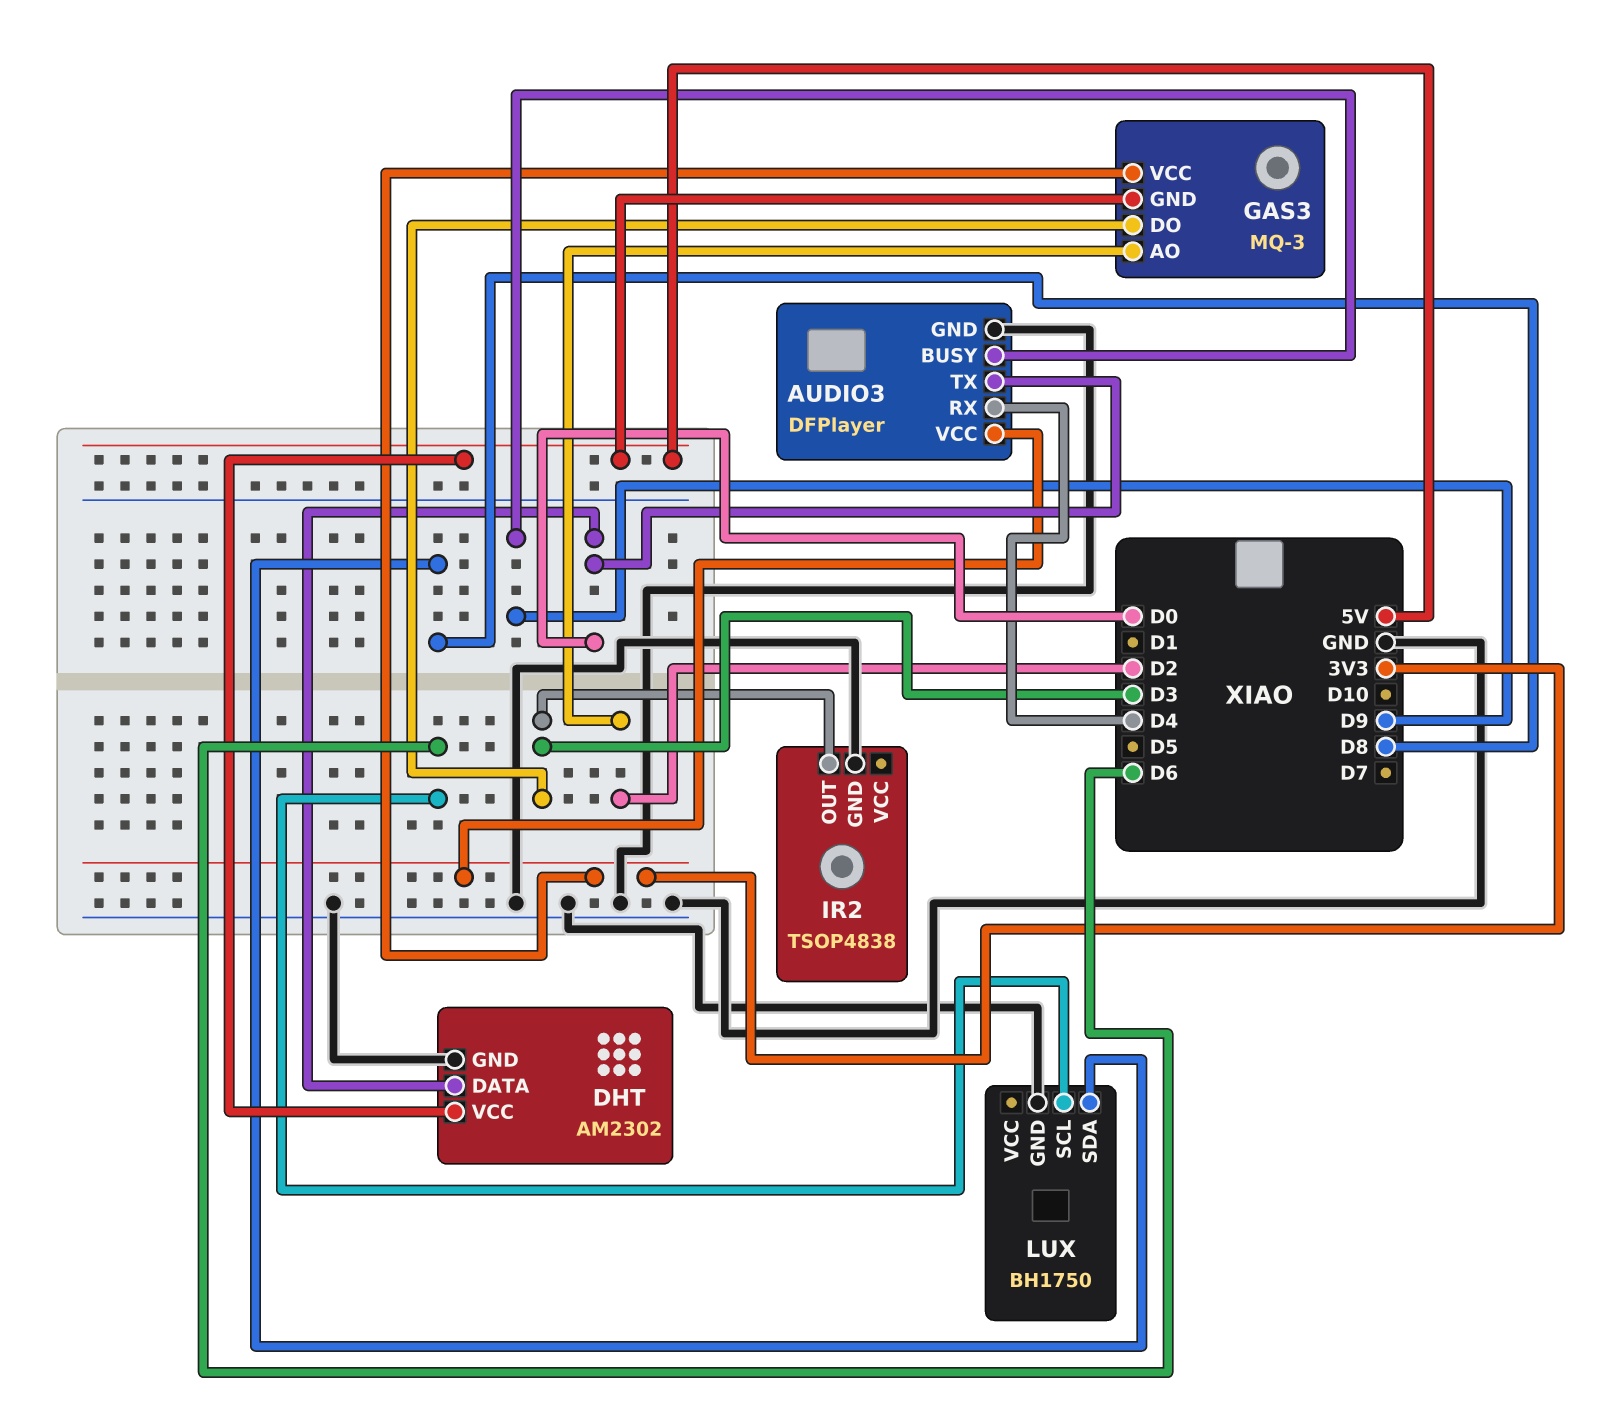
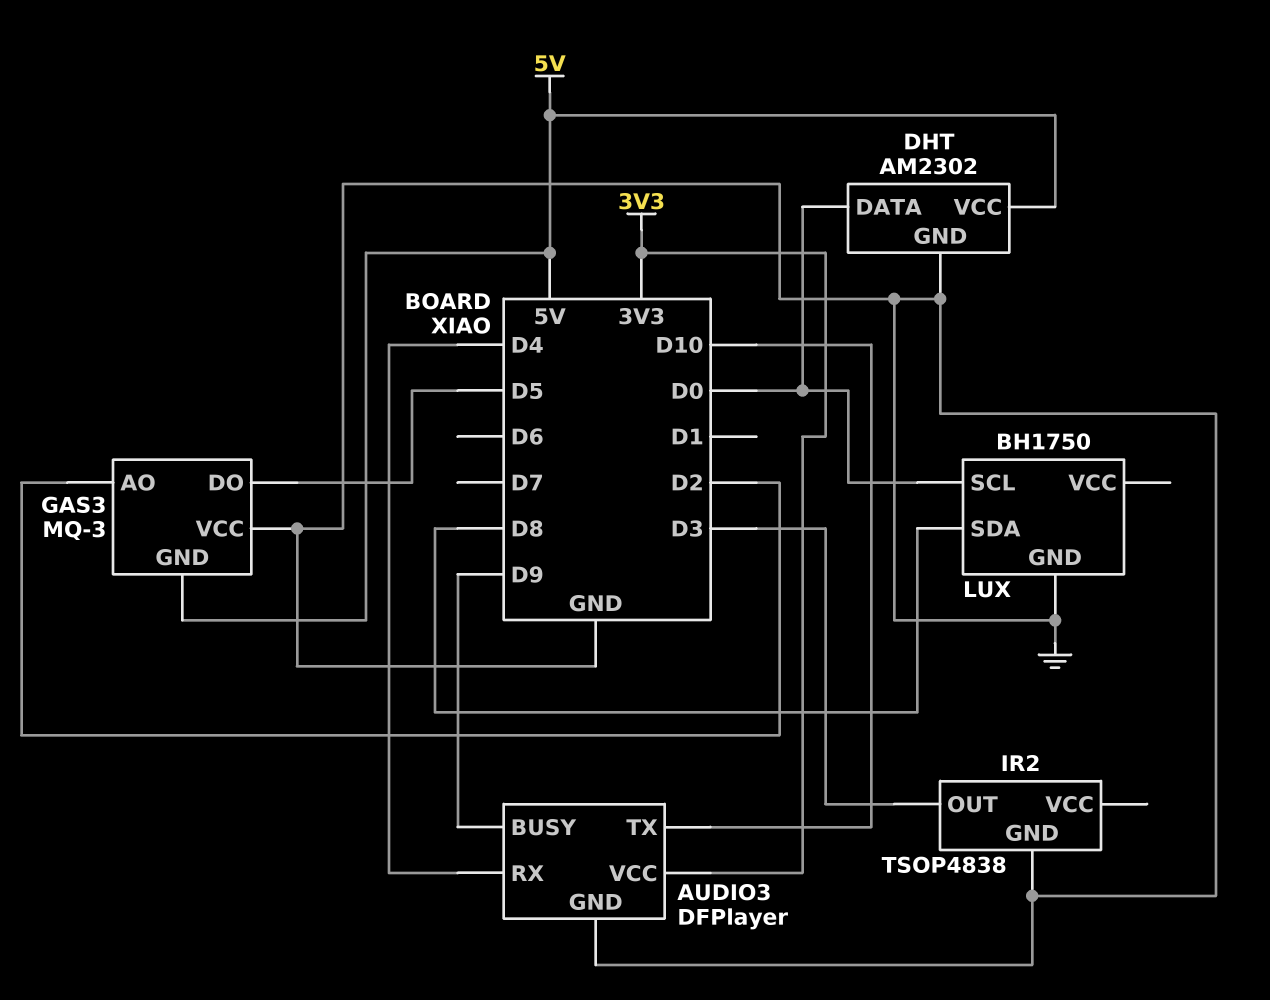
AUDIO3 pin TX: D0 -> D10
GAS3 pin DO: D3 -> D5
GAS3 pin VCC: 3V3 -> GND
LUX pin SCL: D6 -> D0

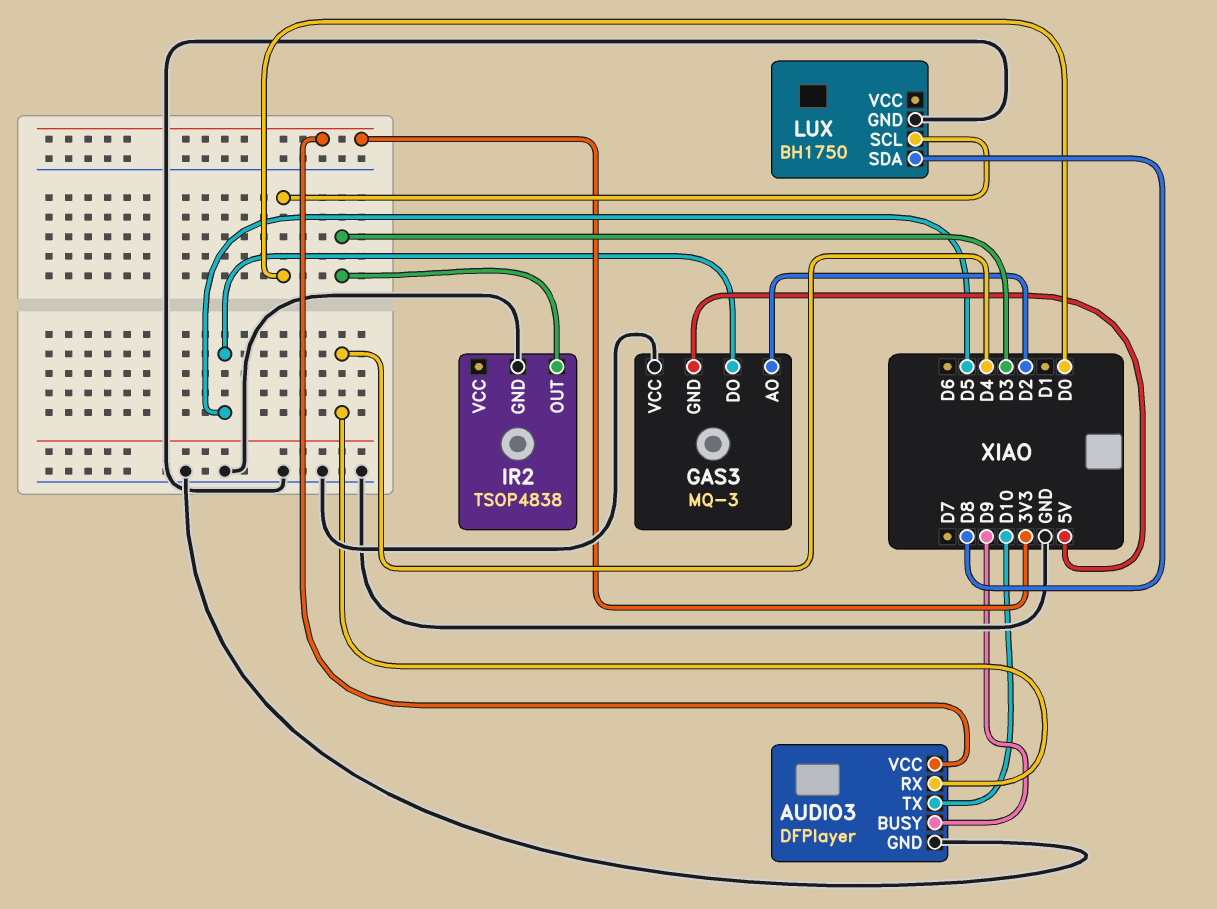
DHT: AM2302 -> none
DHT pin DATA: D0 -> none
DHT pin GND: GND -> none
DHT pin VCC: 5V -> none

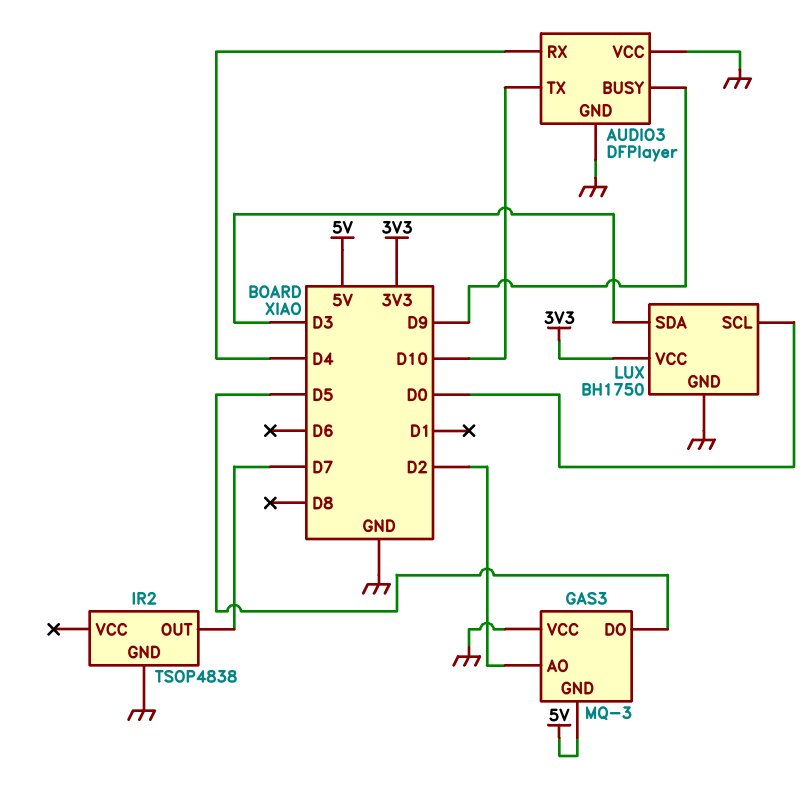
AUDIO3 pin VCC: 3V3 -> GND
IR2 pin OUT: D3 -> D7
LUX pin SDA: D8 -> D3
LUX pin VCC: none -> 3V3

